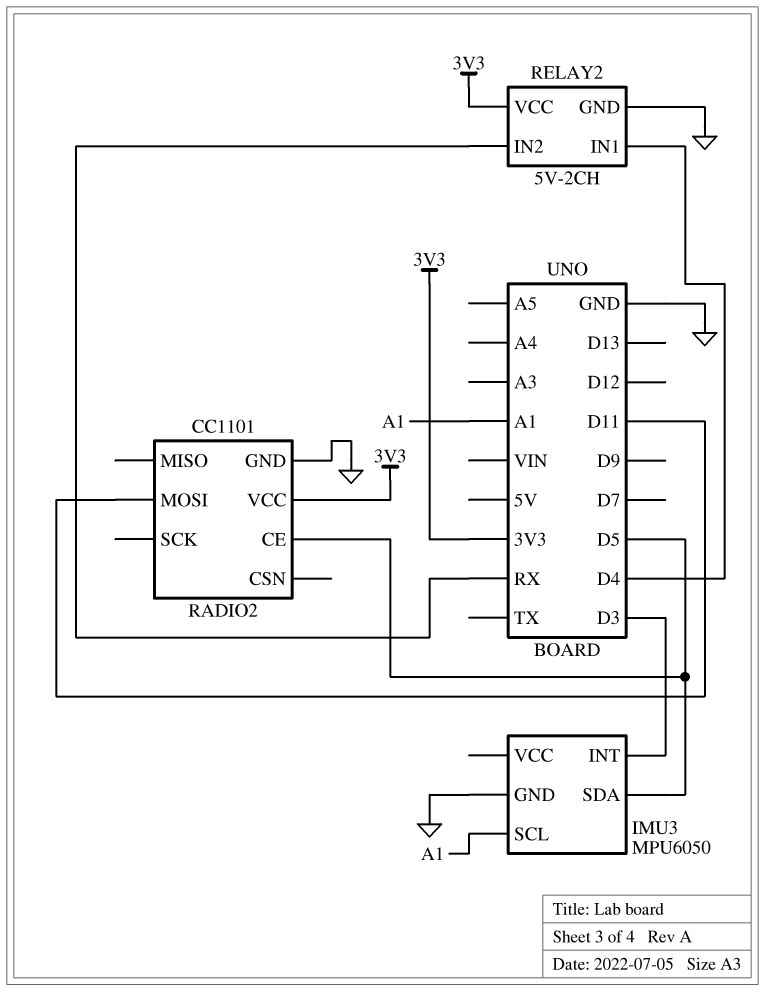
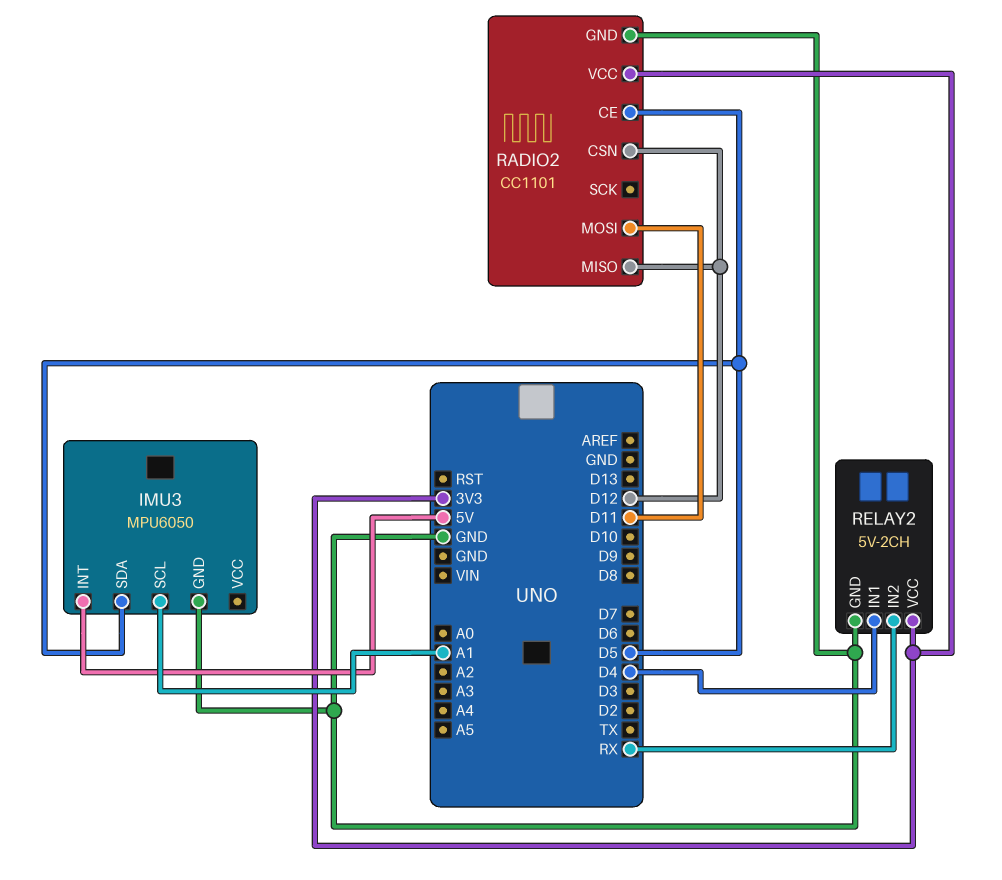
IMU3 pin INT: D3 -> 5V
RADIO2 pin CSN: none -> D12
RADIO2 pin MISO: none -> D12

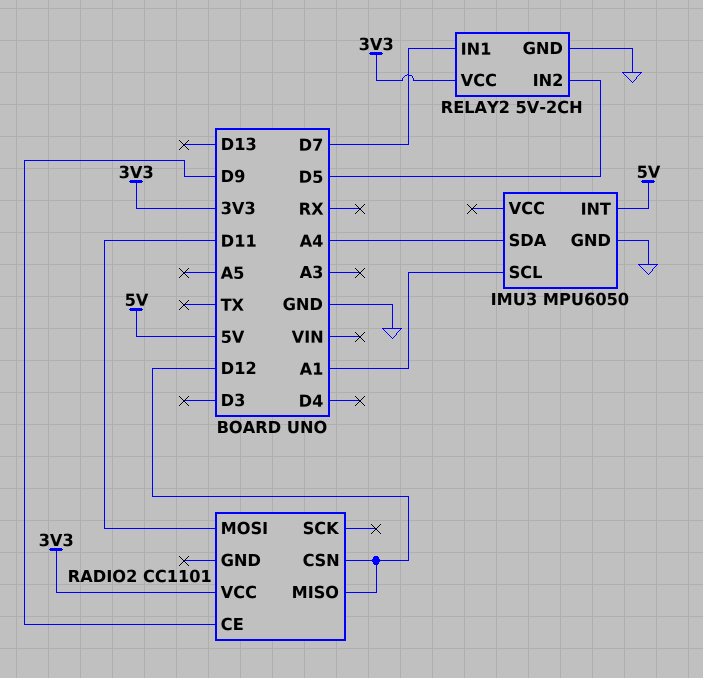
IMU3 pin SDA: D5 -> A4
RADIO2 pin CE: D5 -> D9
RADIO2 pin GND: GND -> none
RELAY2 pin IN1: D4 -> D7
RELAY2 pin IN2: RX -> D5

